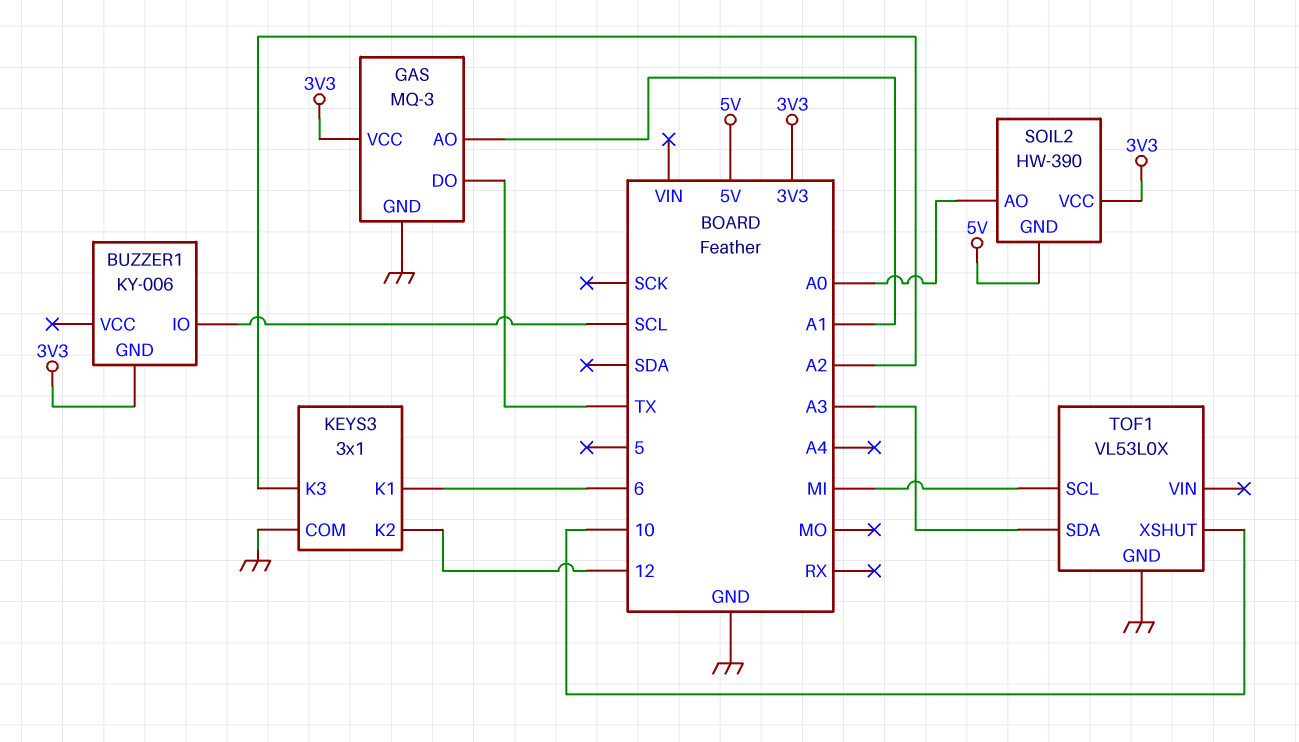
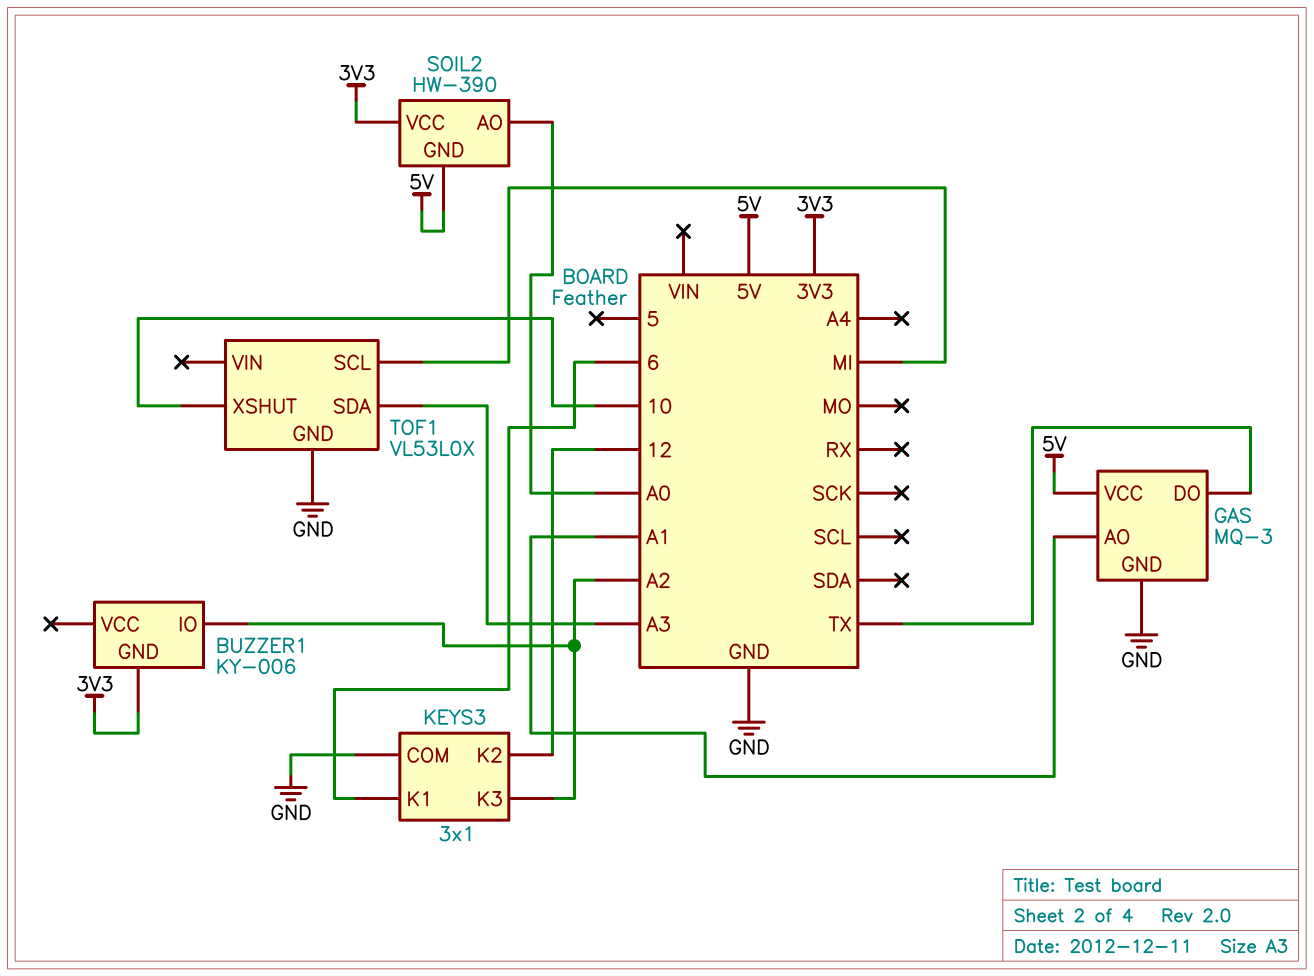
BUZZER1 pin IO: SCL -> A2
GAS pin VCC: 3V3 -> 5V

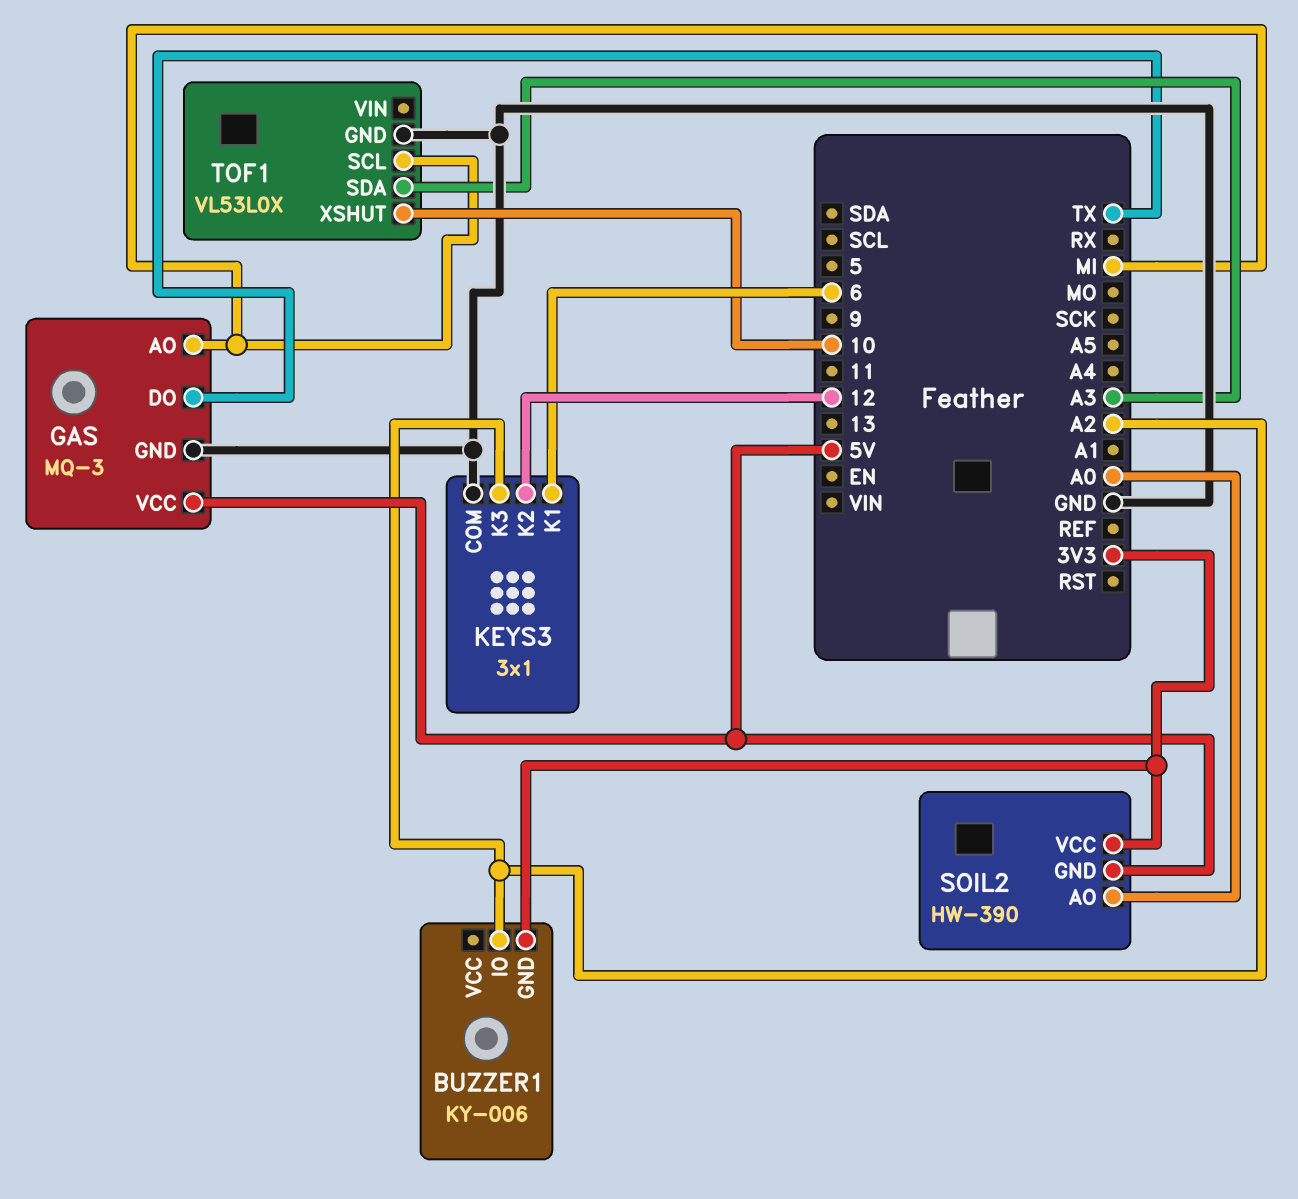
GAS pin AO: A1 -> MI

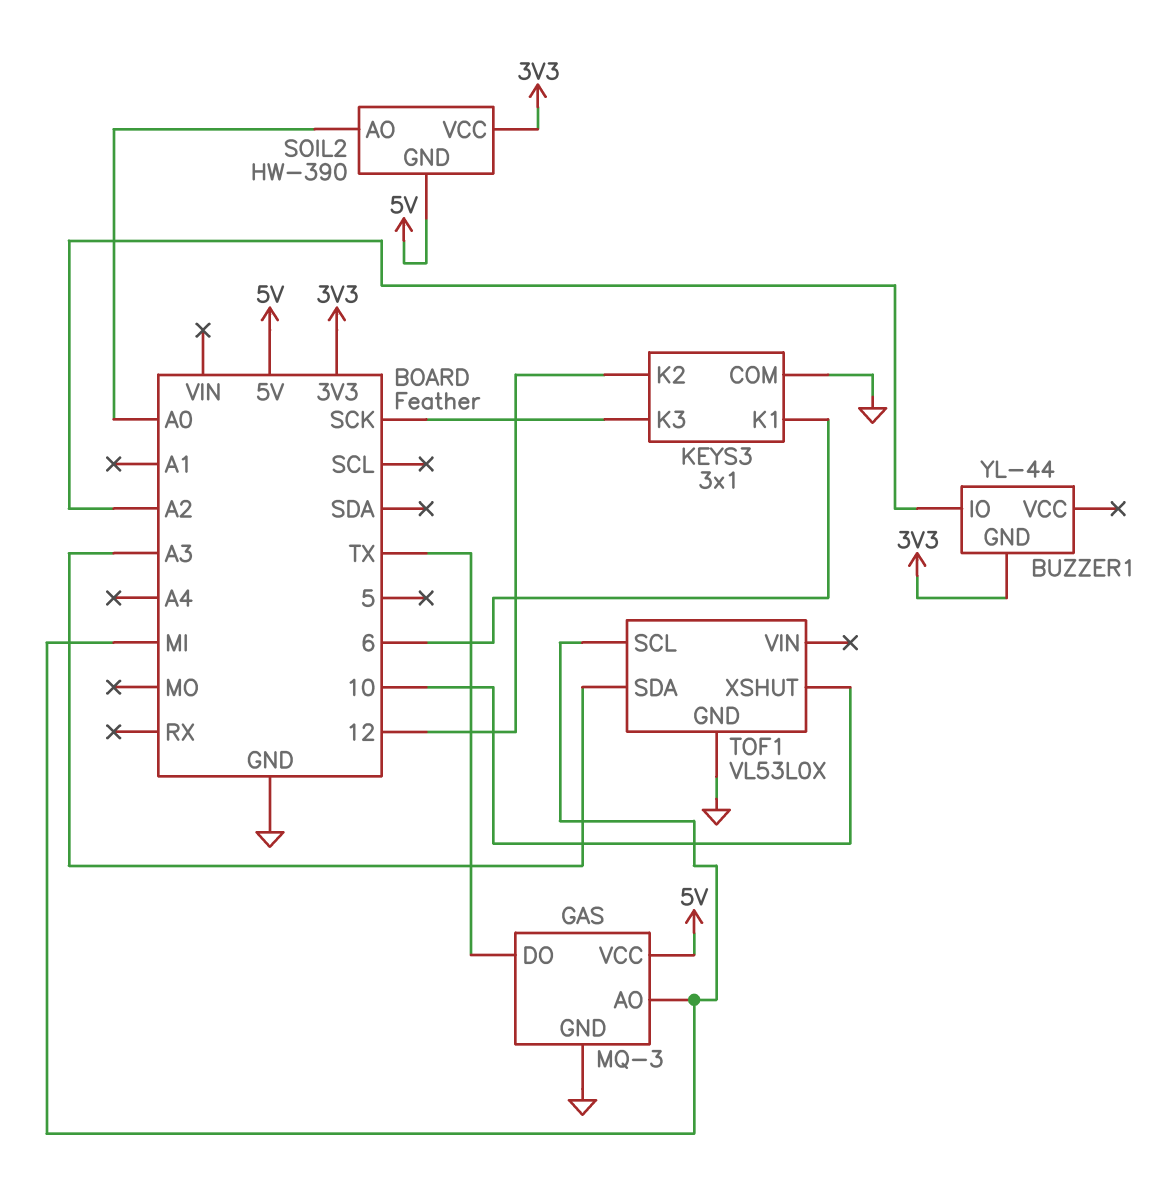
BUZZER1: KY-006 -> YL-44
KEYS3 pin K3: A2 -> SCK

